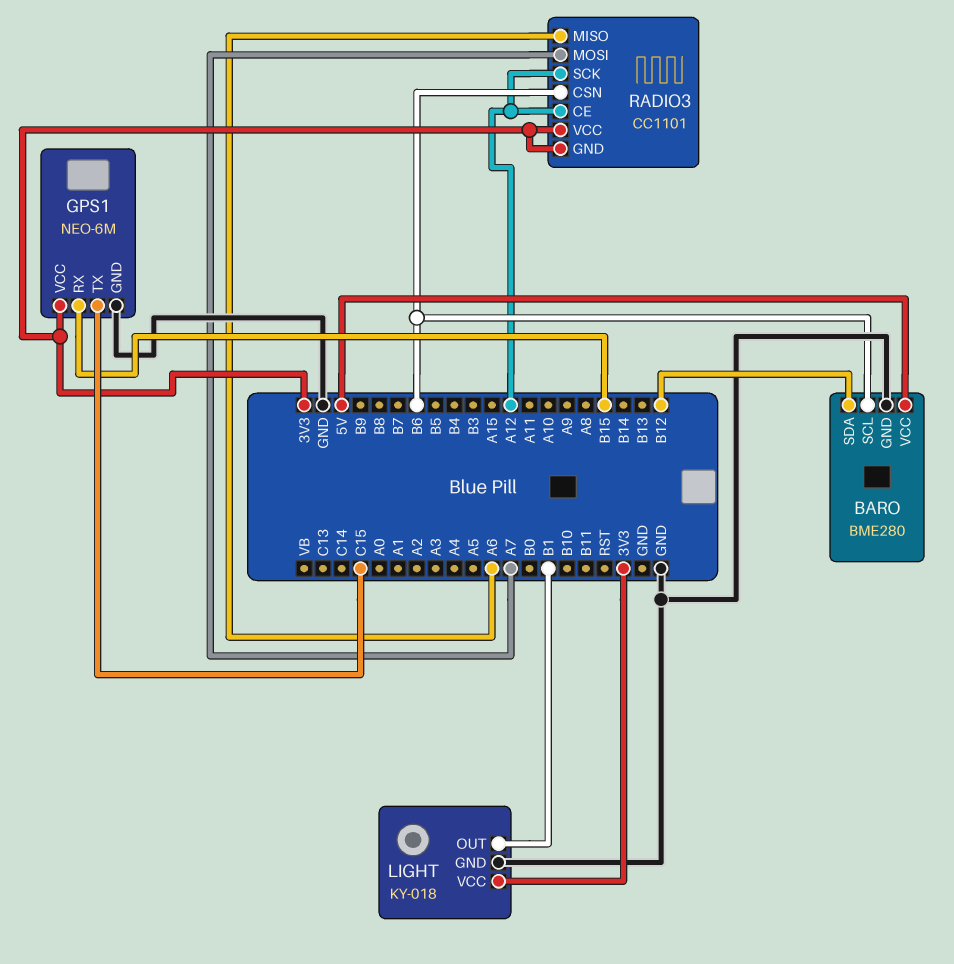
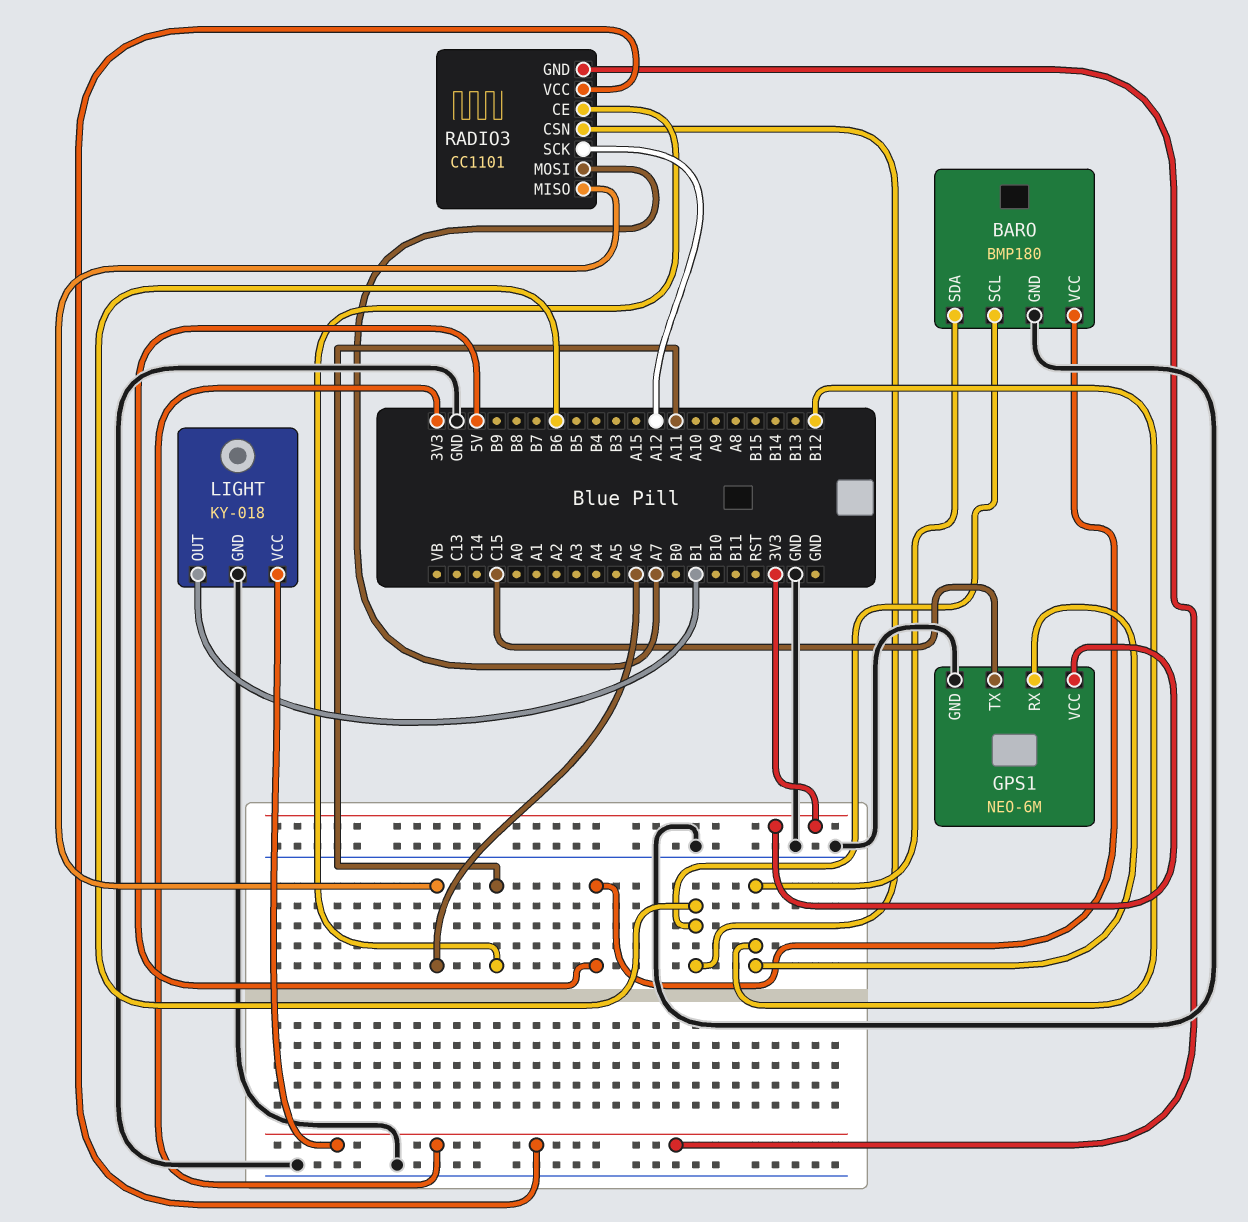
BARO: BME280 -> BMP180
GPS1 pin RX: B15 -> B12
RADIO3 pin CE: A12 -> A11

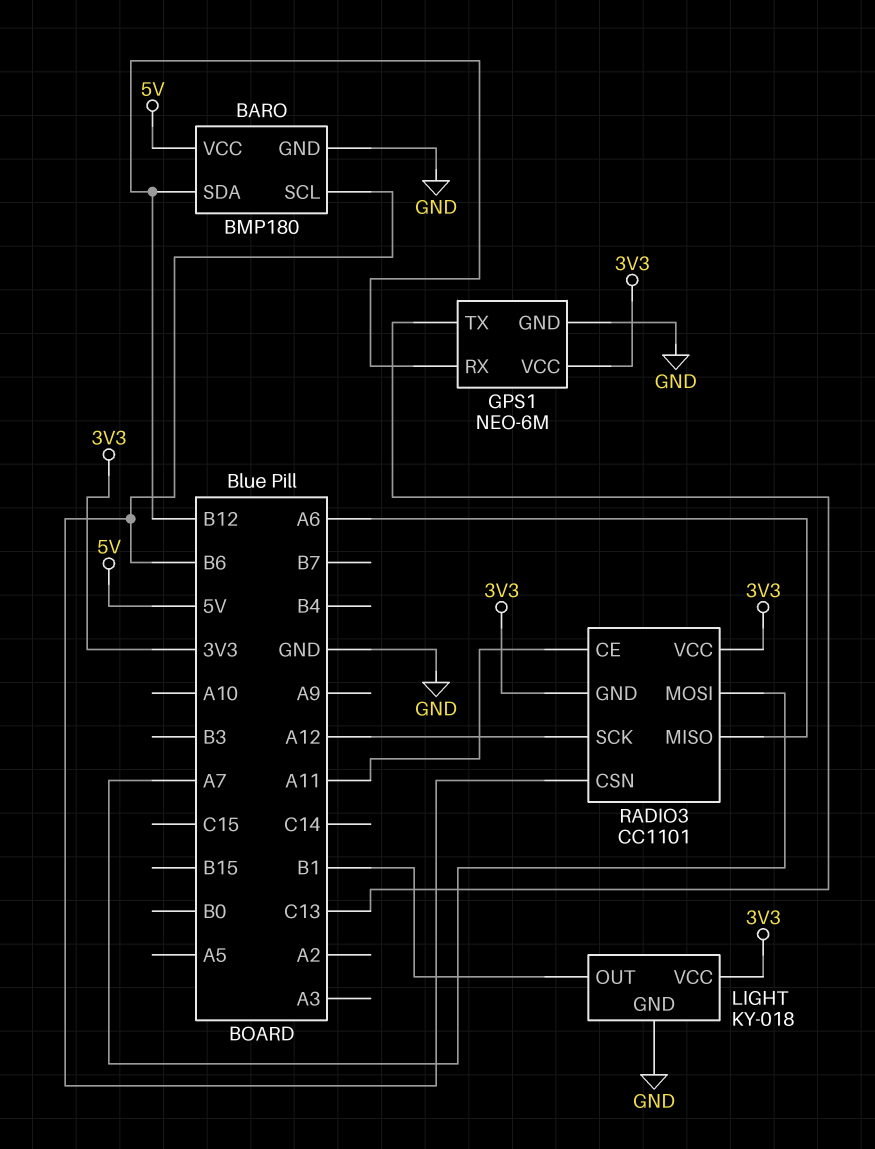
GPS1 pin TX: C15 -> C13

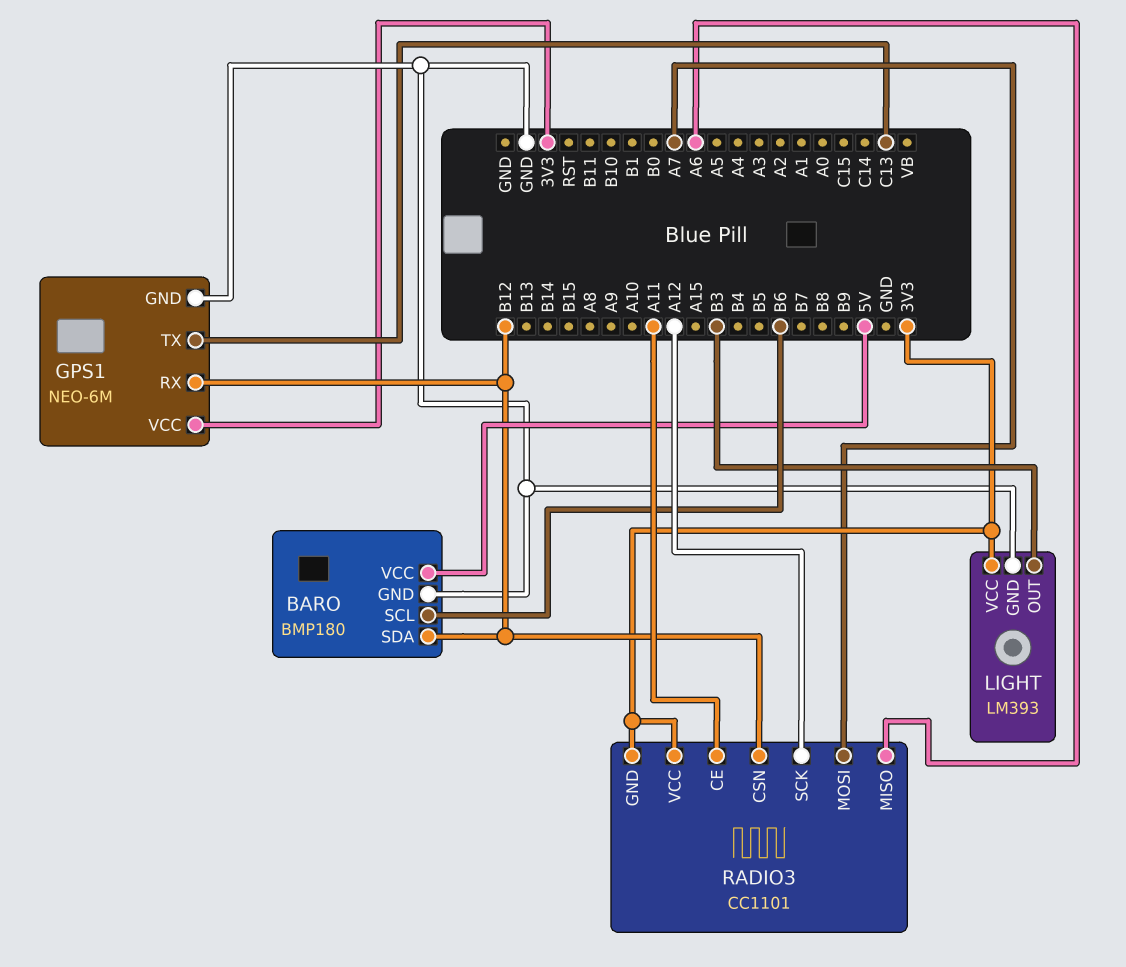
LIGHT: KY-018 -> LM393
LIGHT pin OUT: B1 -> B3
RADIO3 pin CSN: B6 -> B12

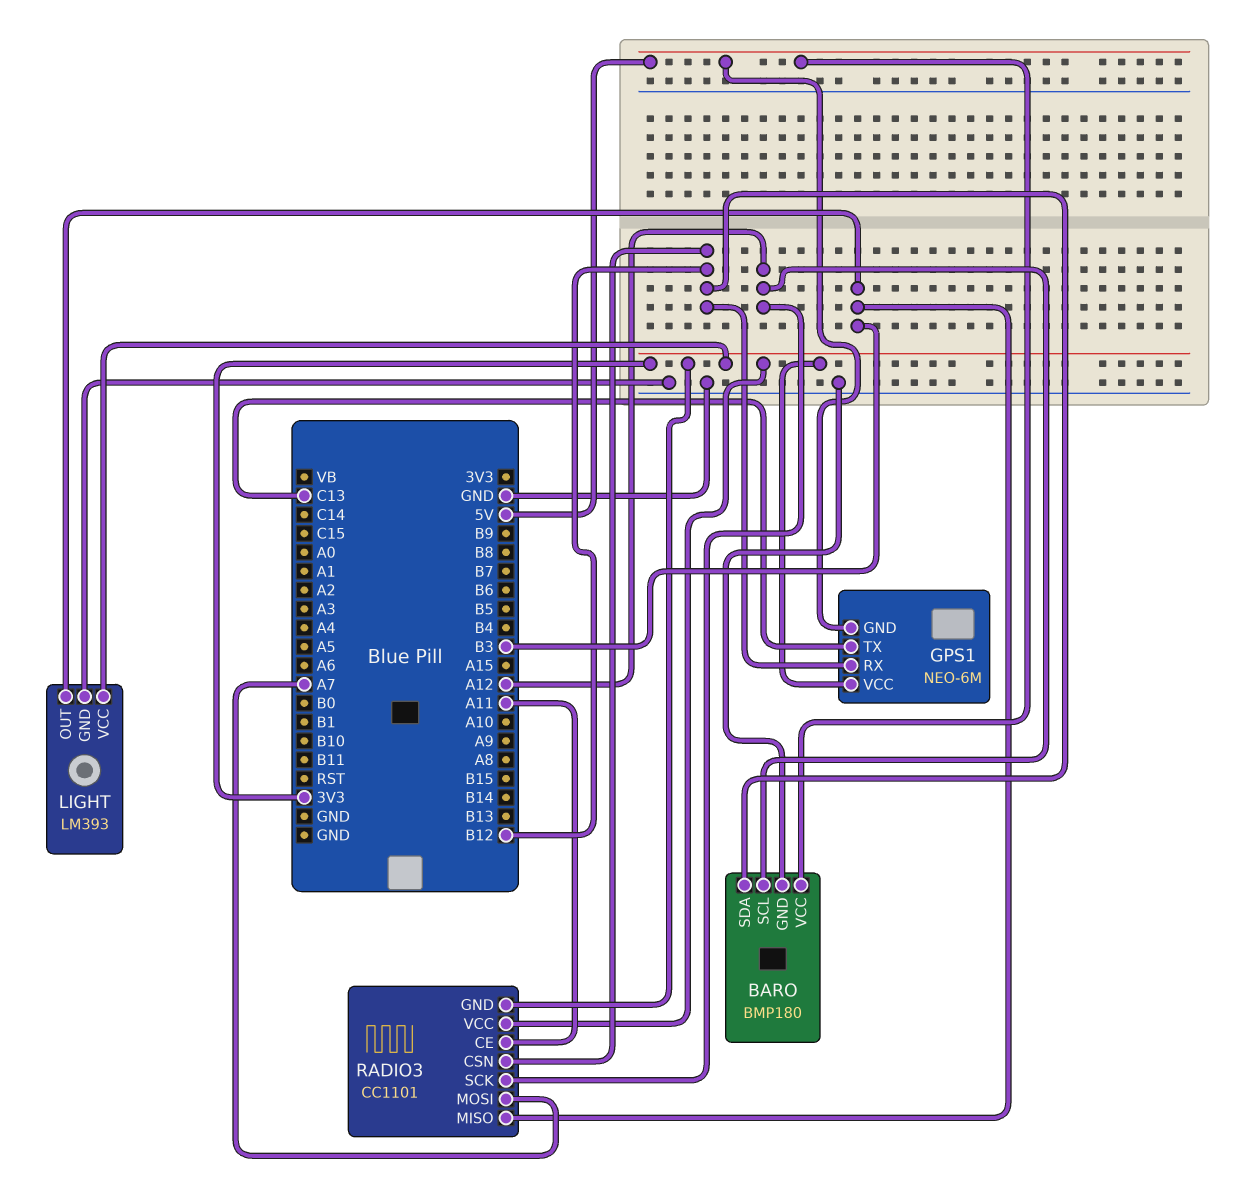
BARO pin SCL: B6 -> A12
GPS1 pin GND: GND -> 5V
RADIO3 pin MISO: A6 -> B3

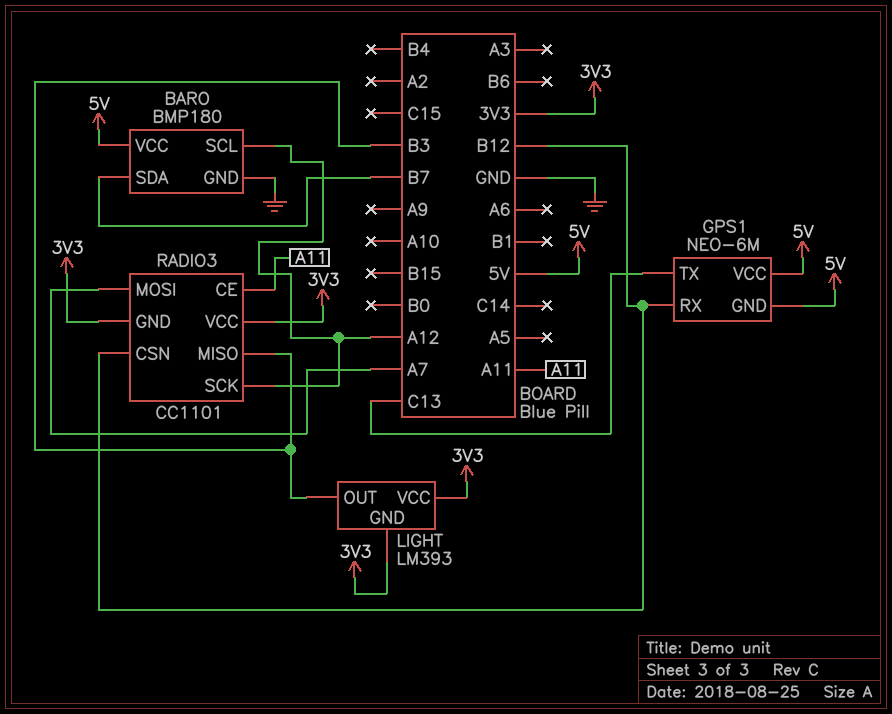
BARO pin SDA: B12 -> B7
GPS1 pin VCC: 3V3 -> 5V
LIGHT pin GND: GND -> 3V3

